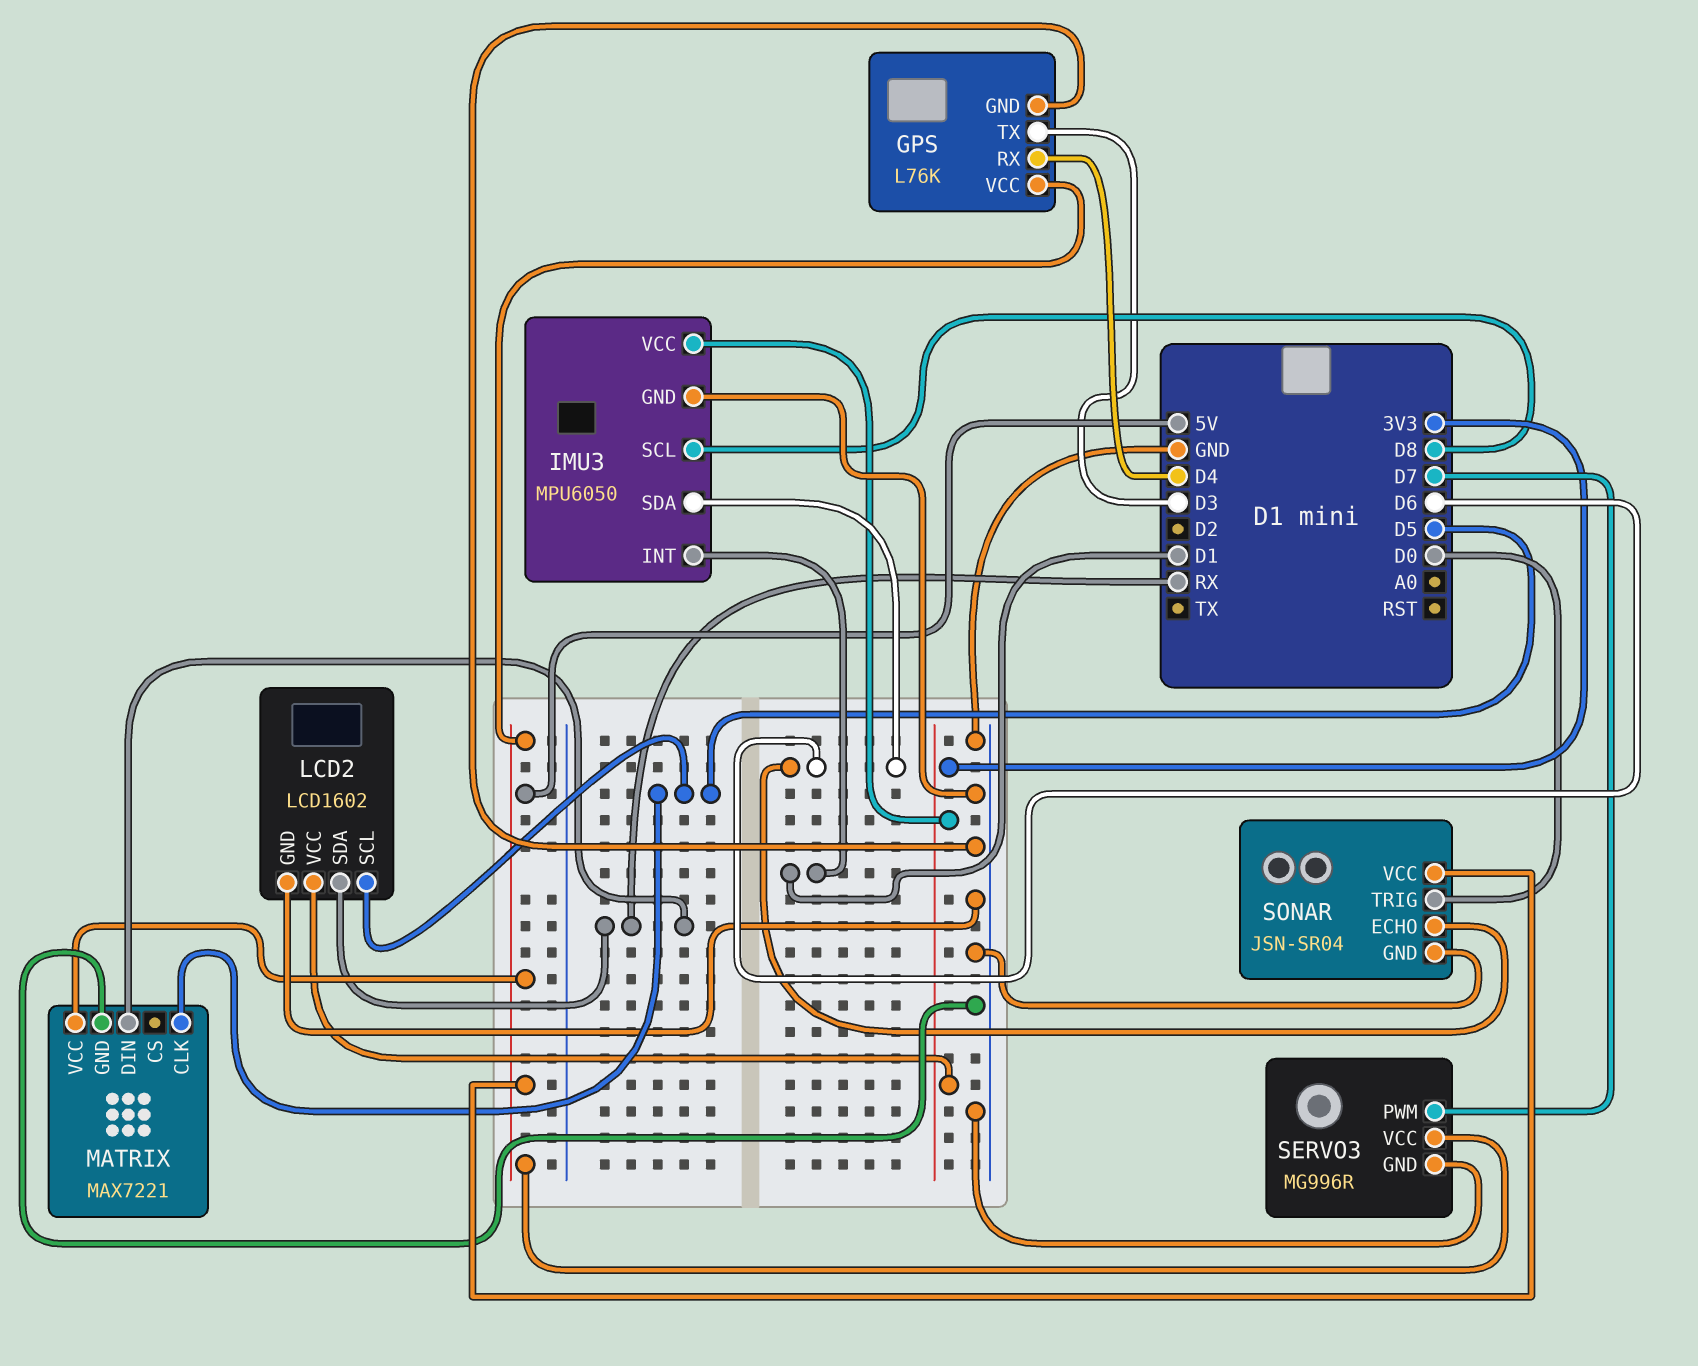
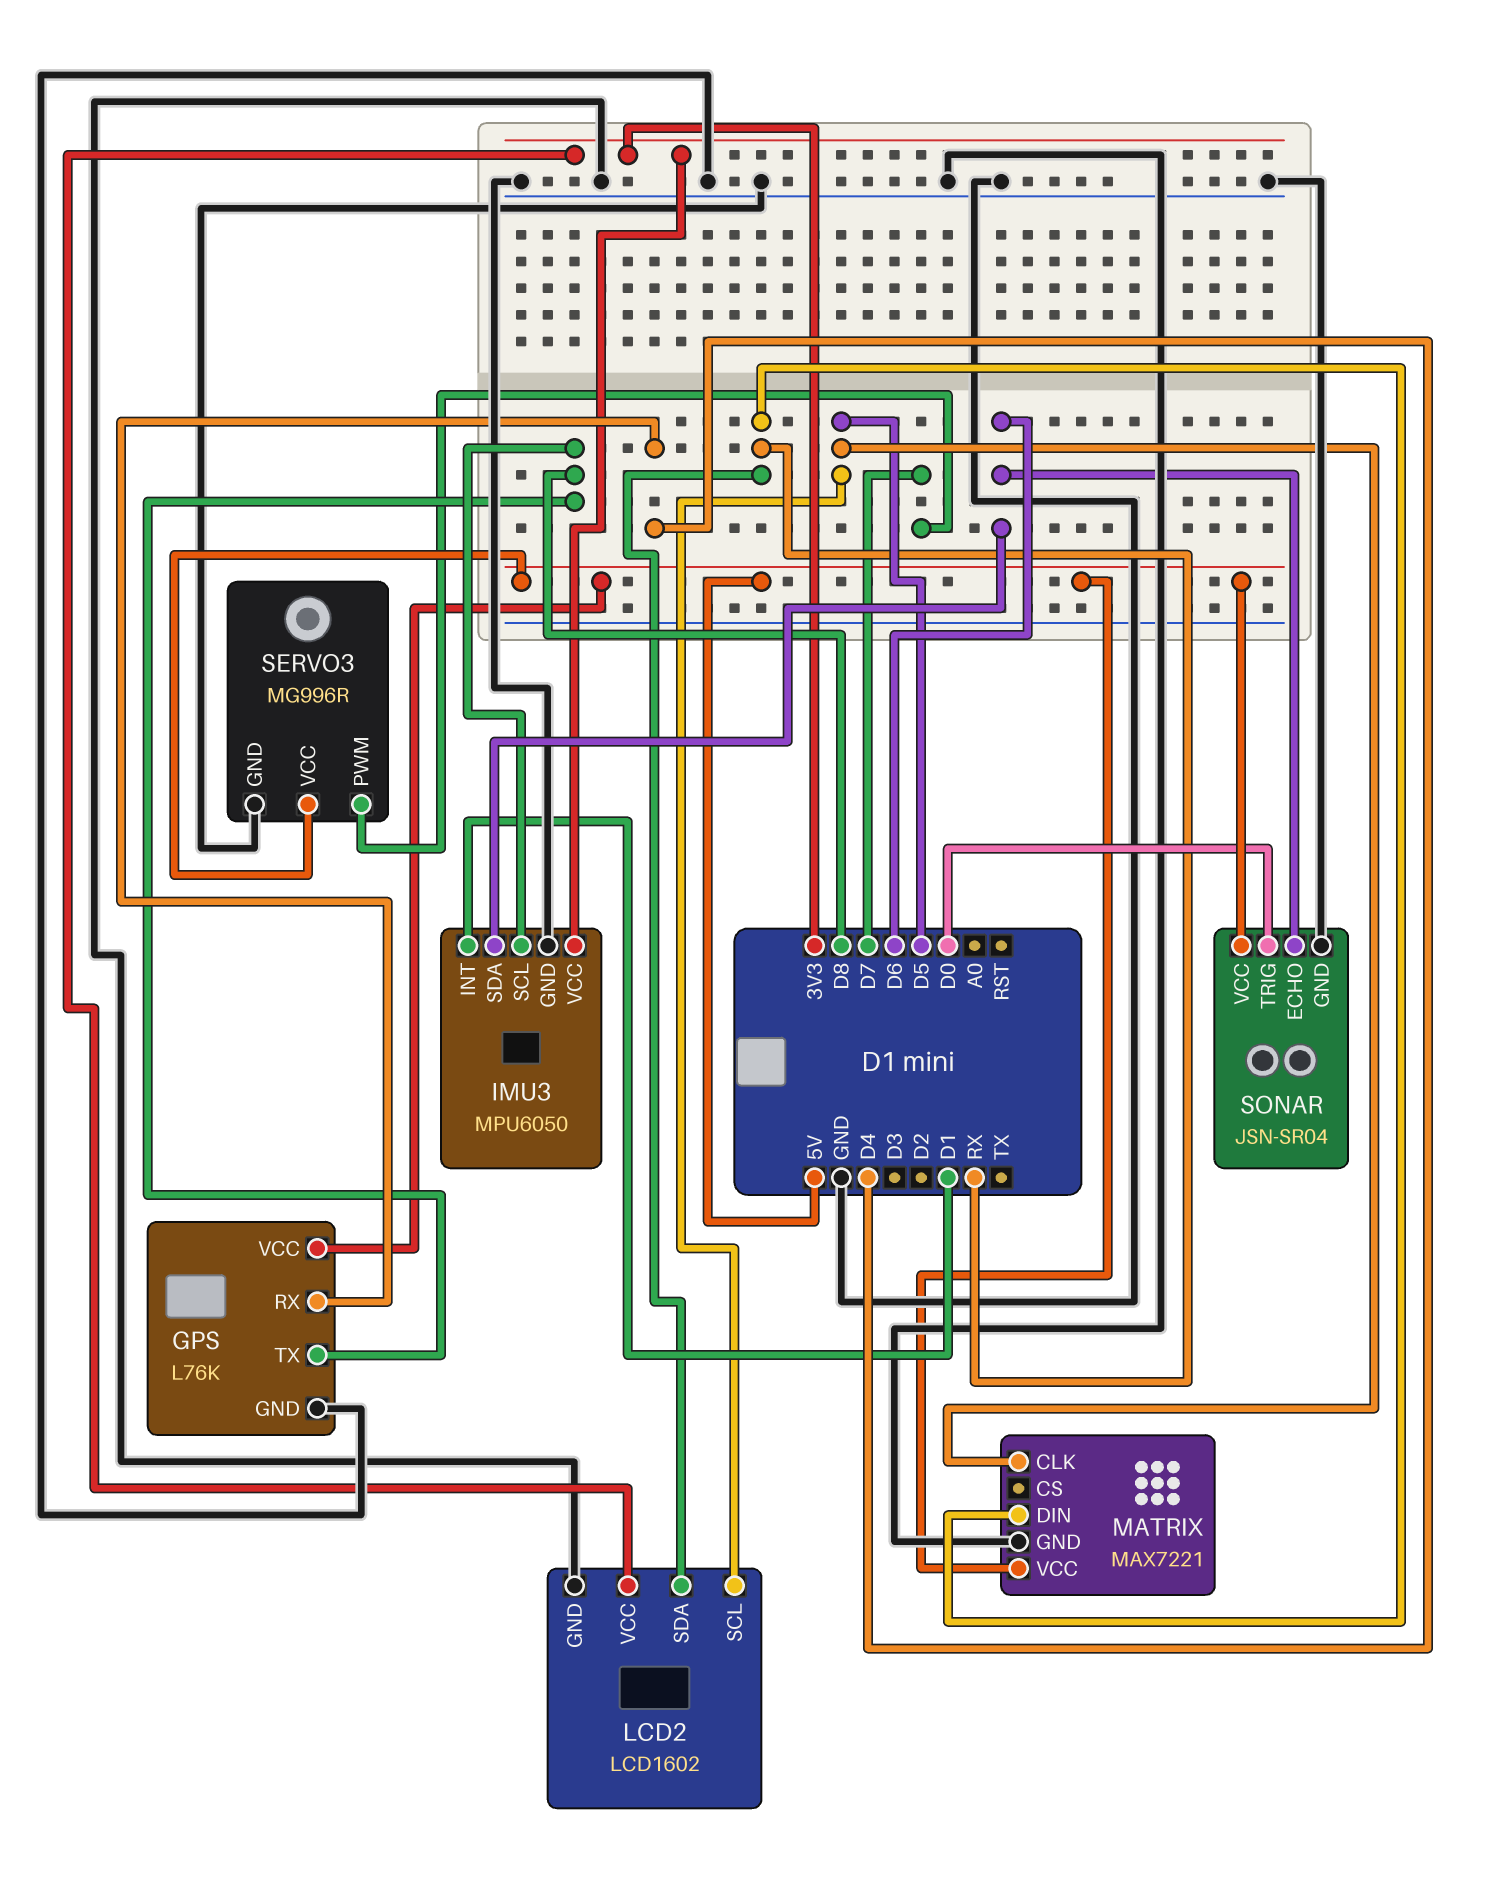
GPS pin TX: D3 -> D8

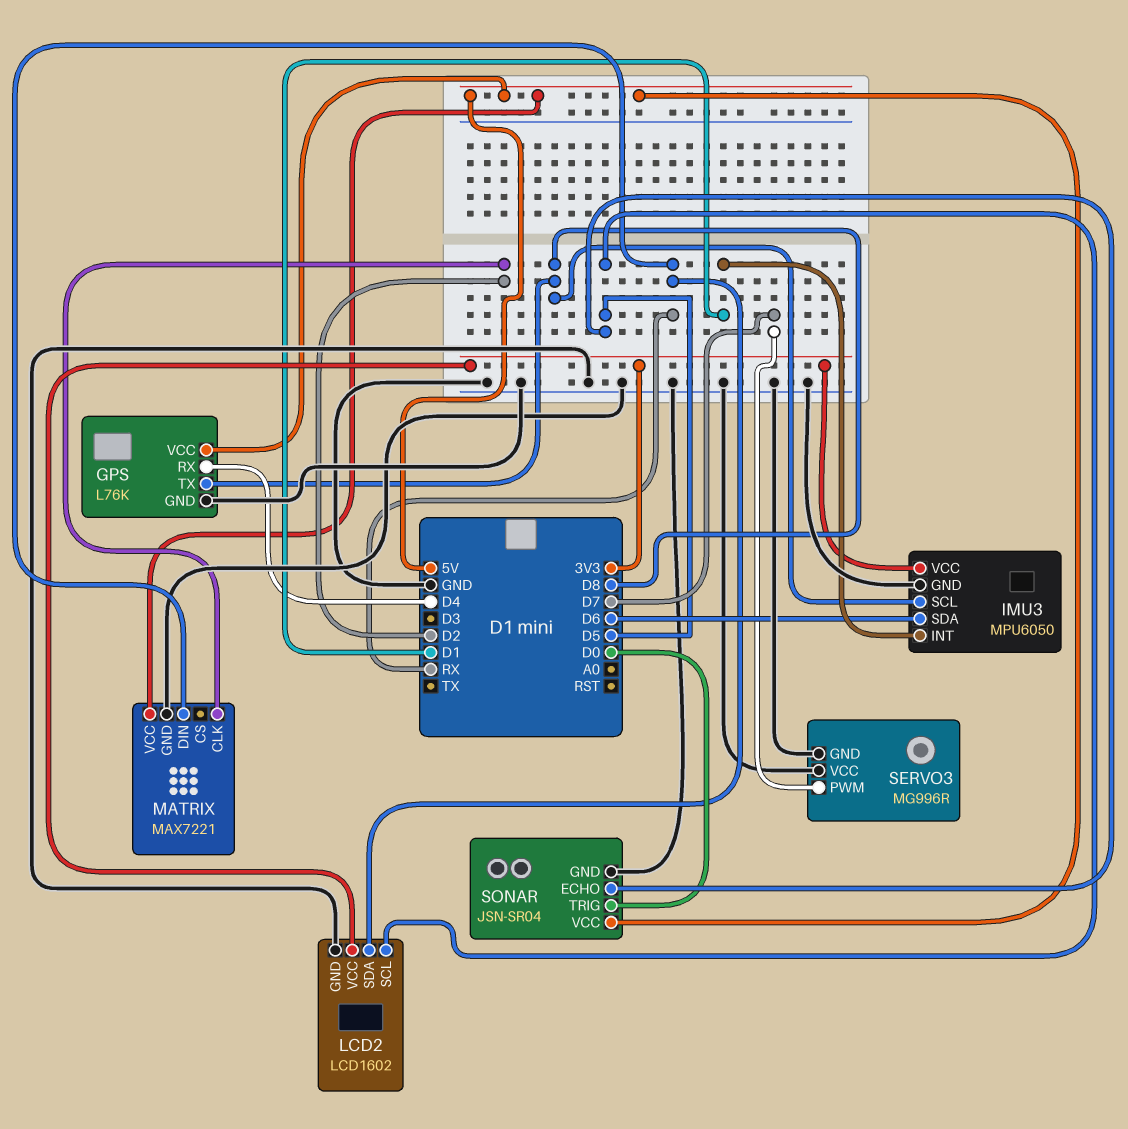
MATRIX pin CLK: D5 -> D2
SERVO3 pin VCC: 5V -> GND
SONAR pin ECHO: D6 -> D5

